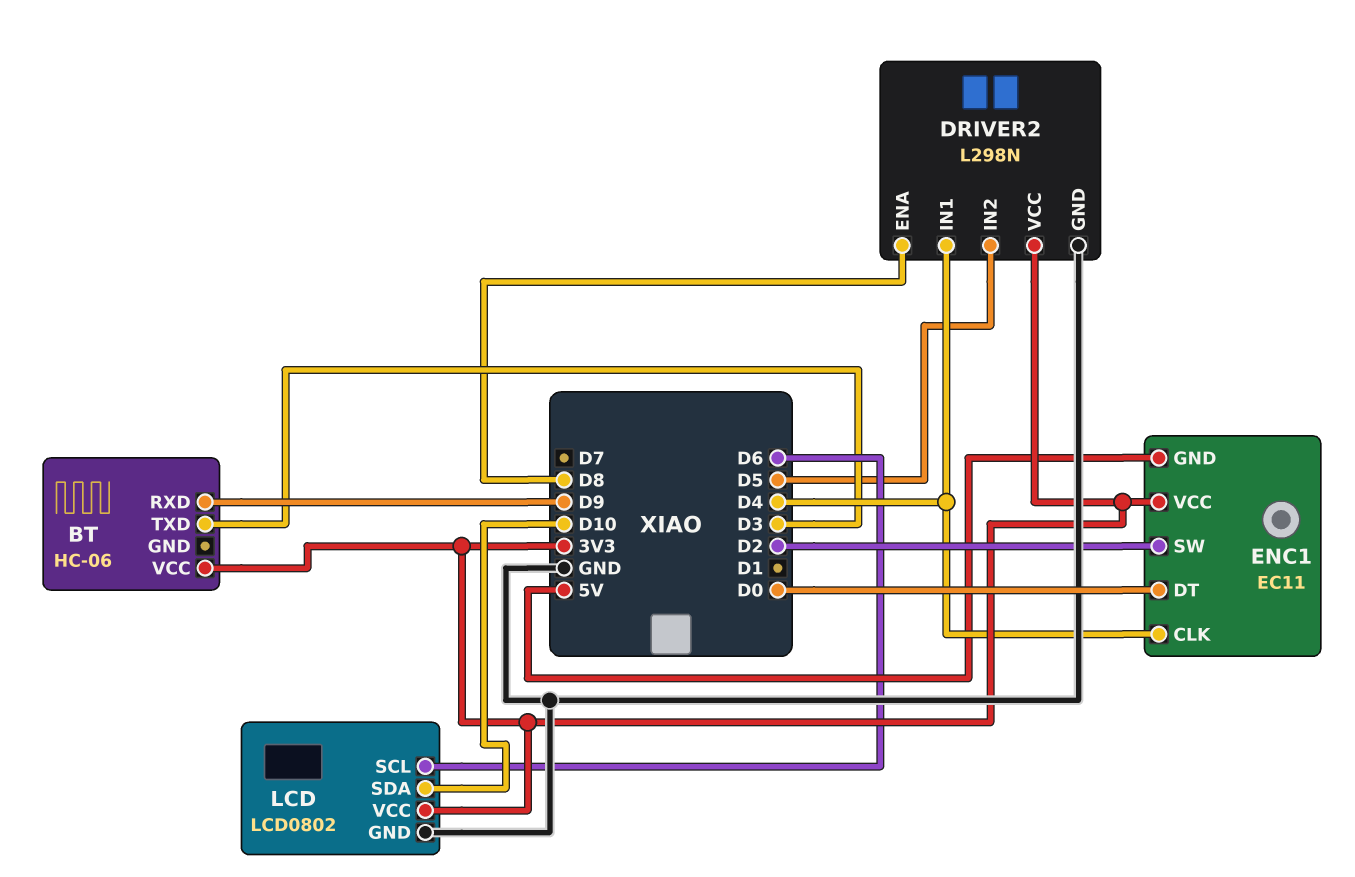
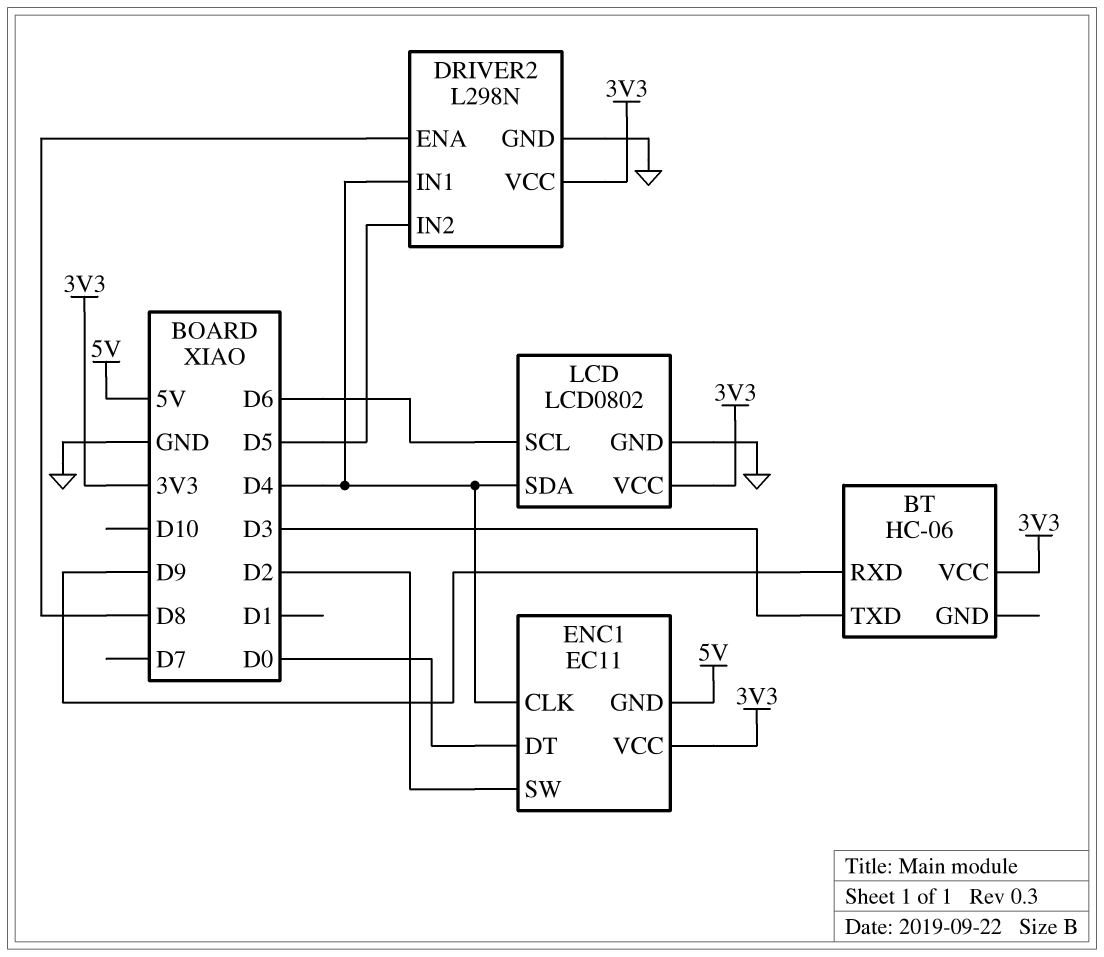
LCD pin SDA: D10 -> D4

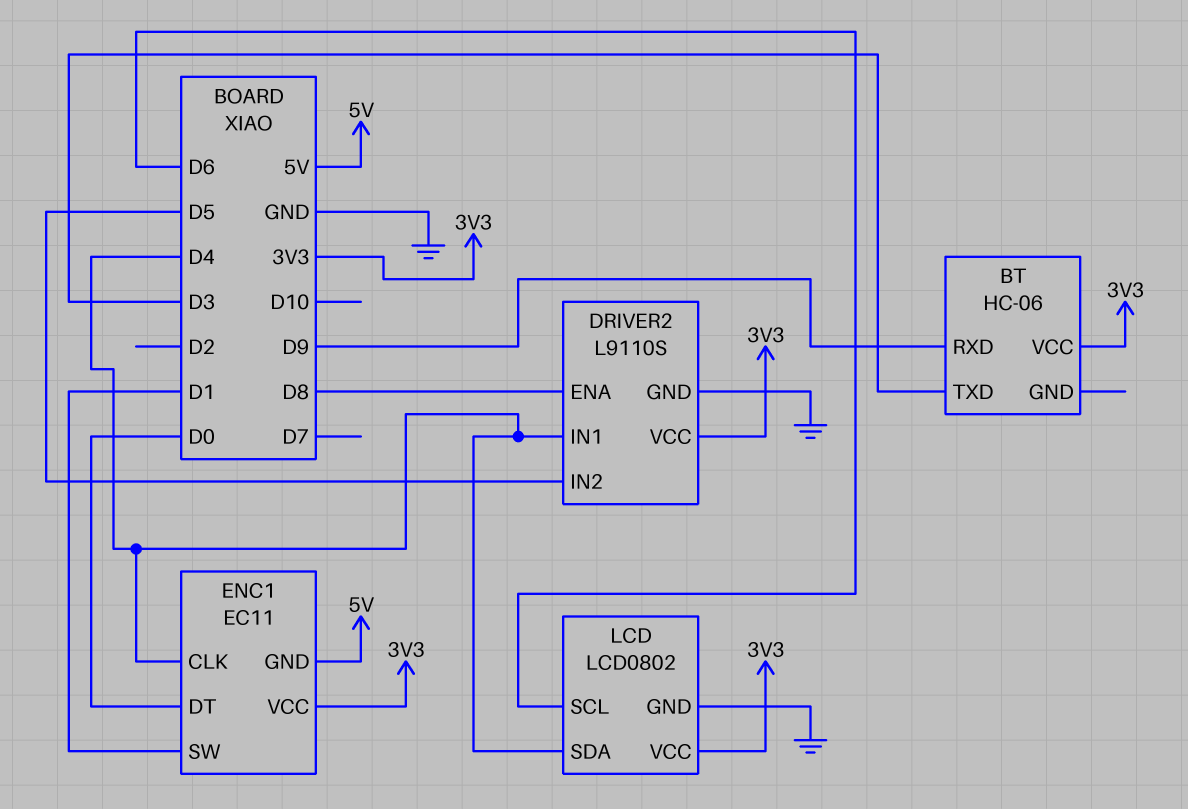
DRIVER2: L298N -> L9110S
ENC1 pin SW: D2 -> D1

